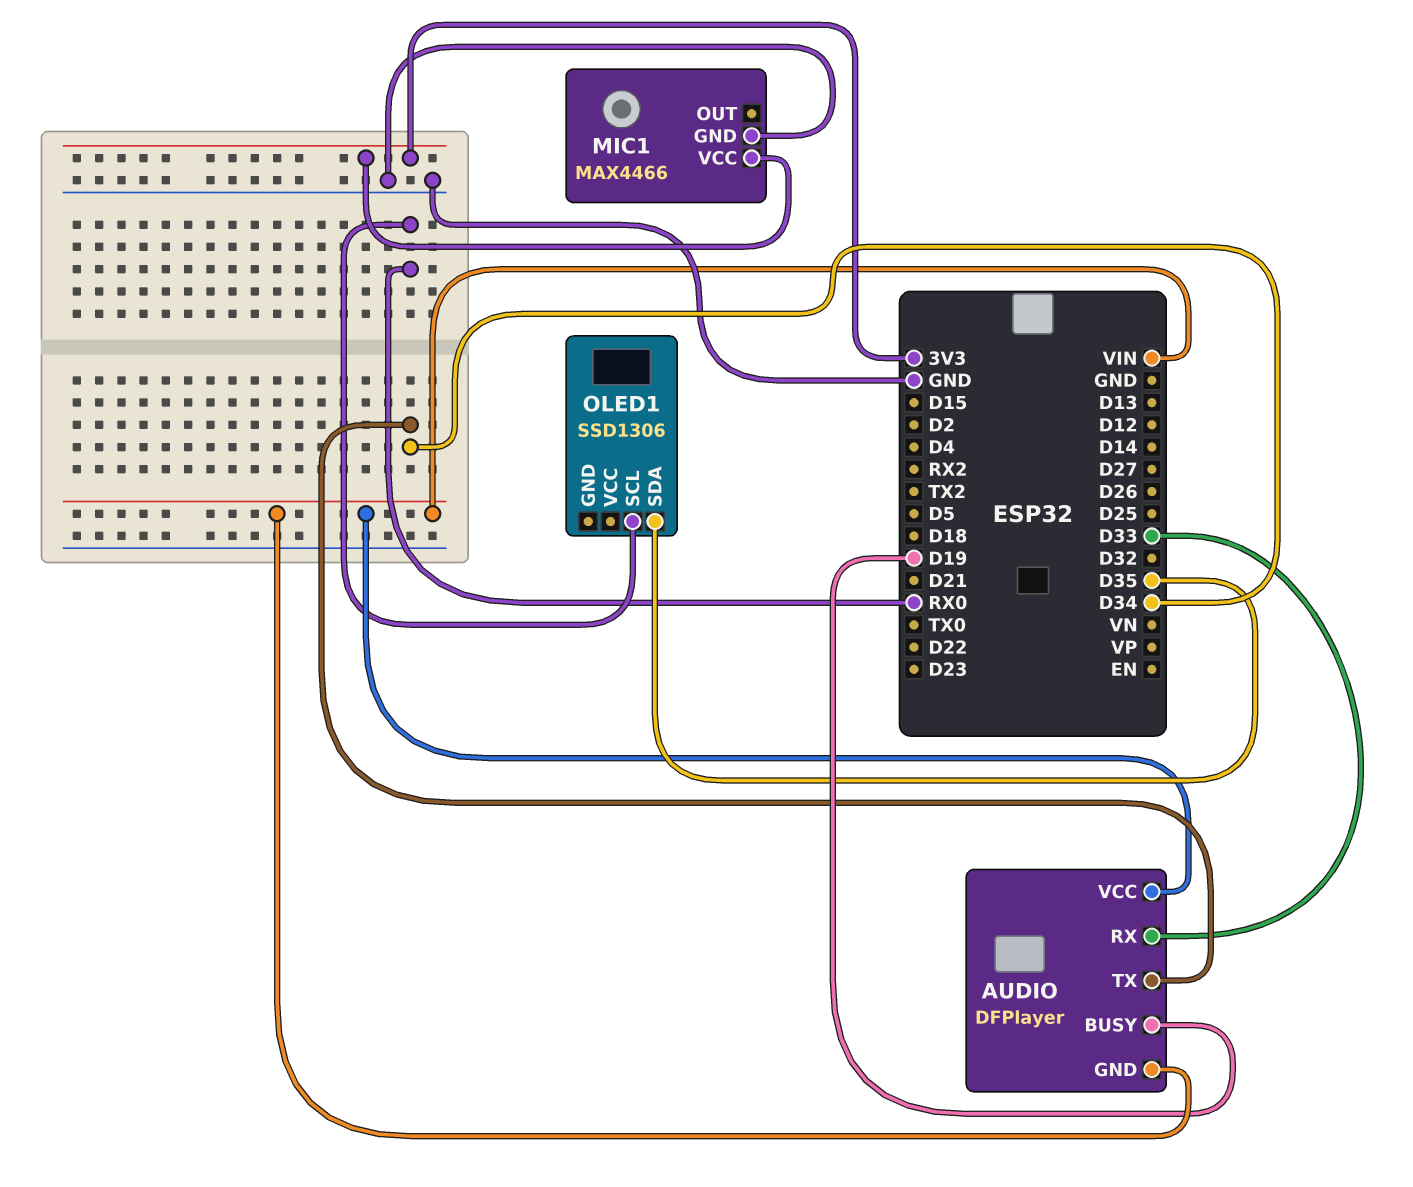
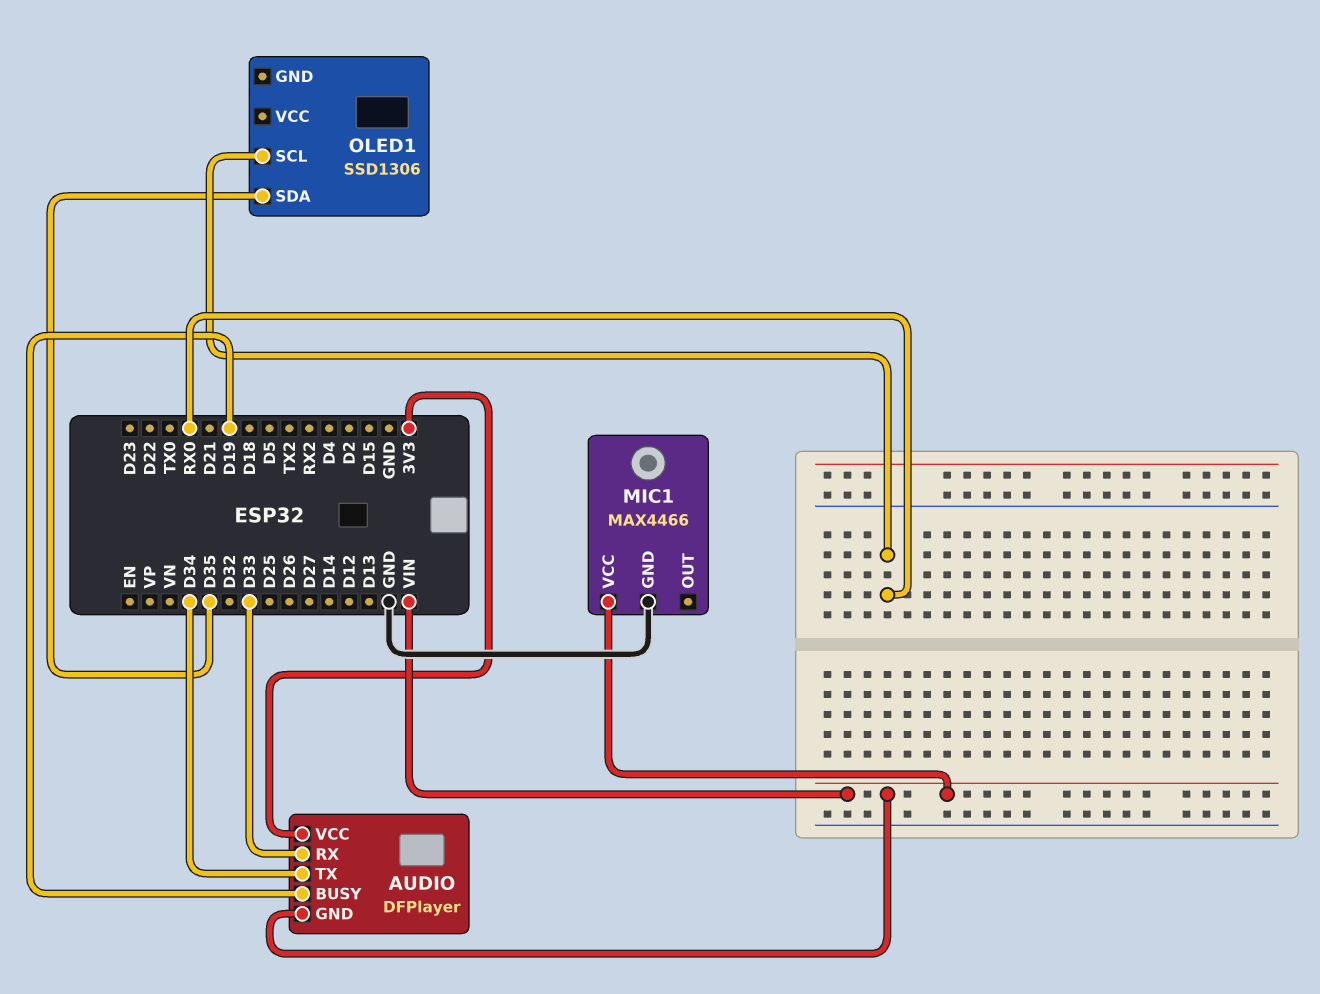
AUDIO pin VCC: VIN -> 3V3
MIC1 pin VCC: 3V3 -> VIN

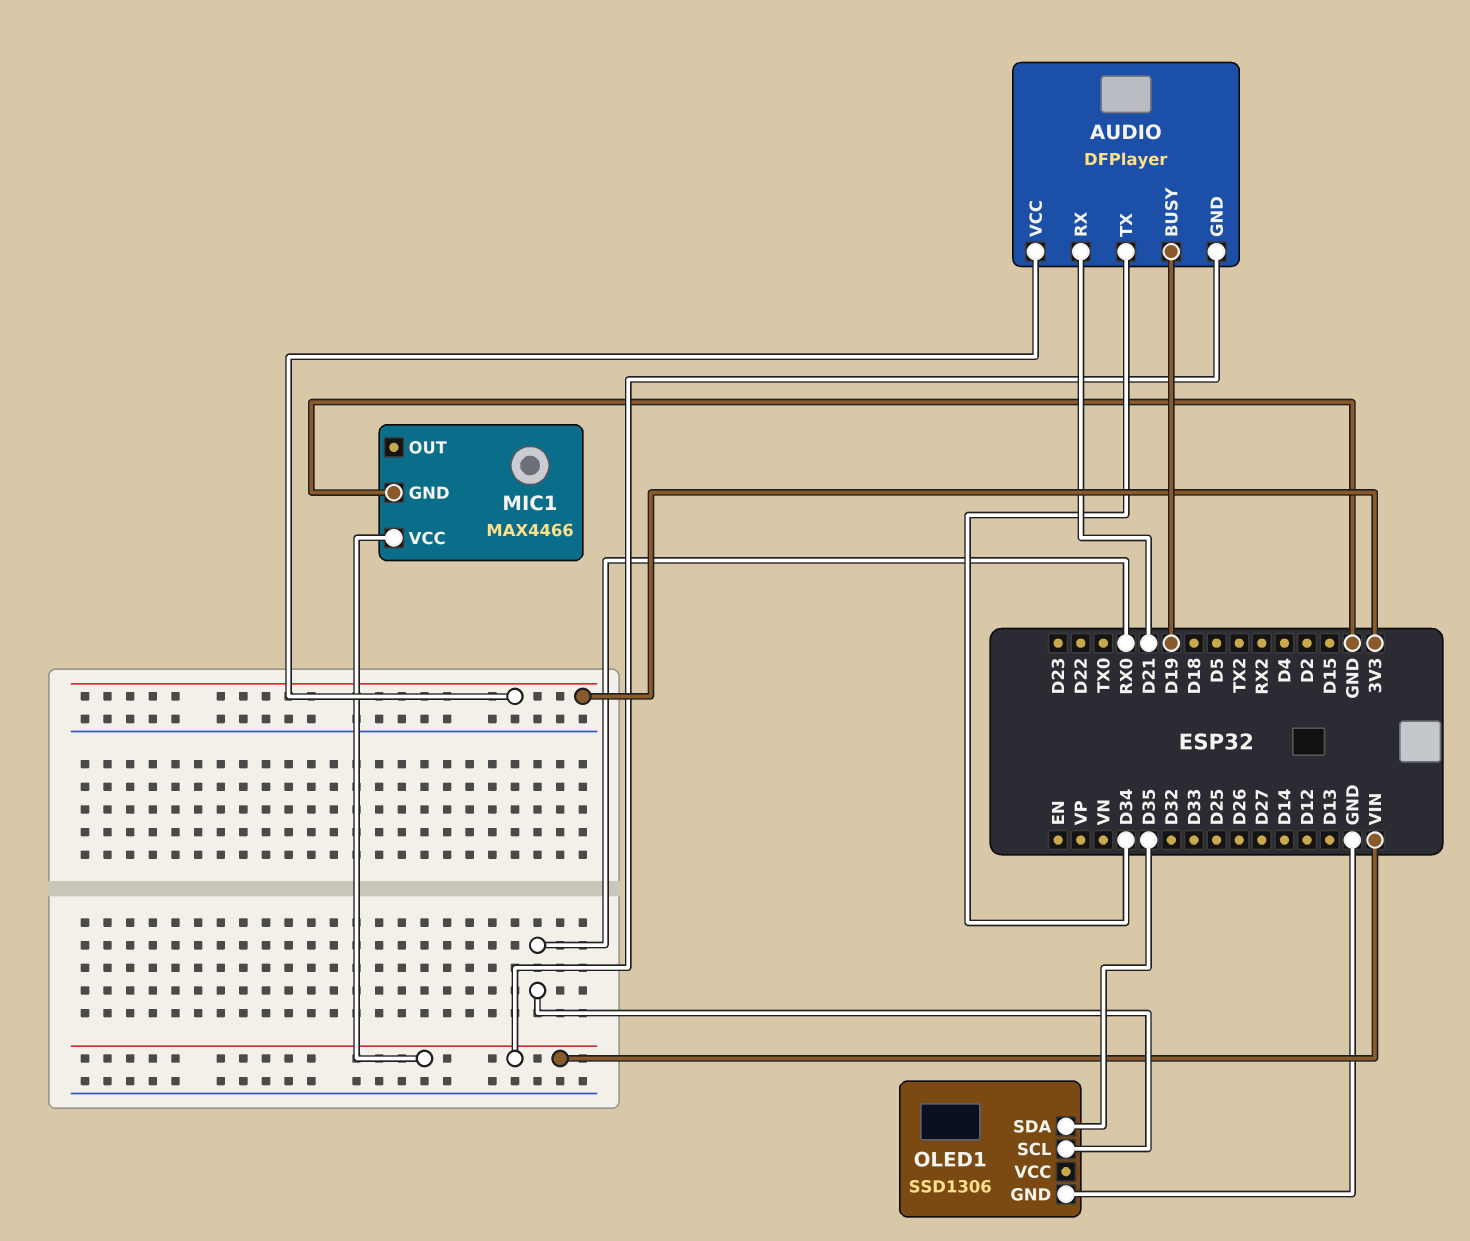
AUDIO pin RX: D33 -> D21
OLED1 pin GND: none -> GND

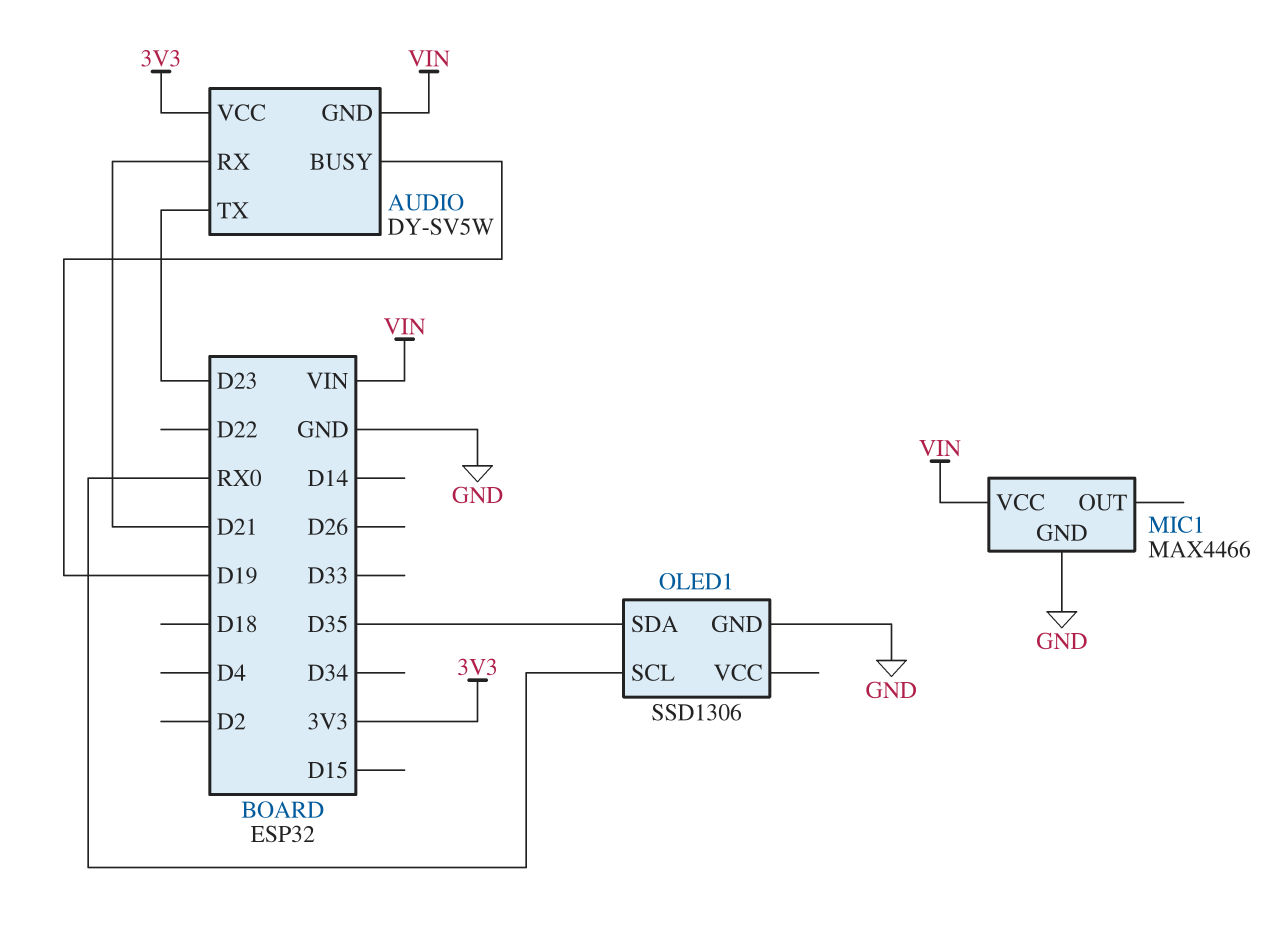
AUDIO: DFPlayer -> DY-SV5W
AUDIO pin TX: D34 -> D23

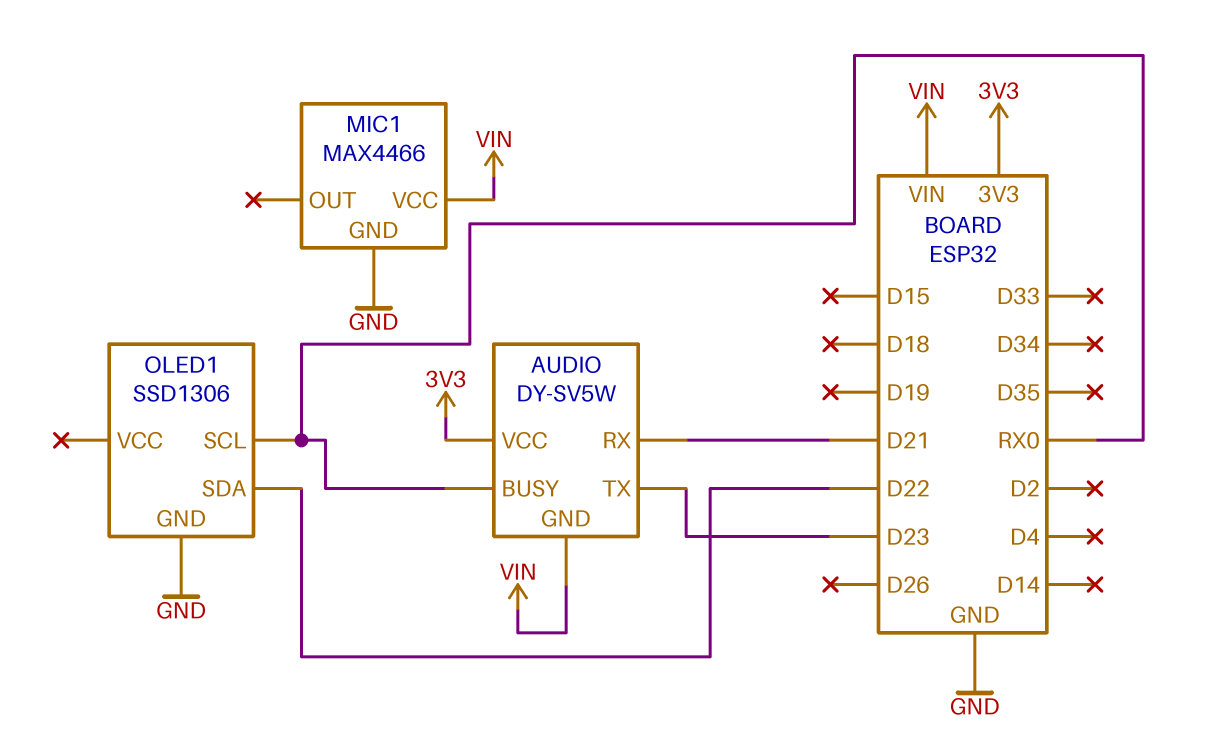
AUDIO pin BUSY: D19 -> RX0
OLED1 pin SDA: D35 -> D22

